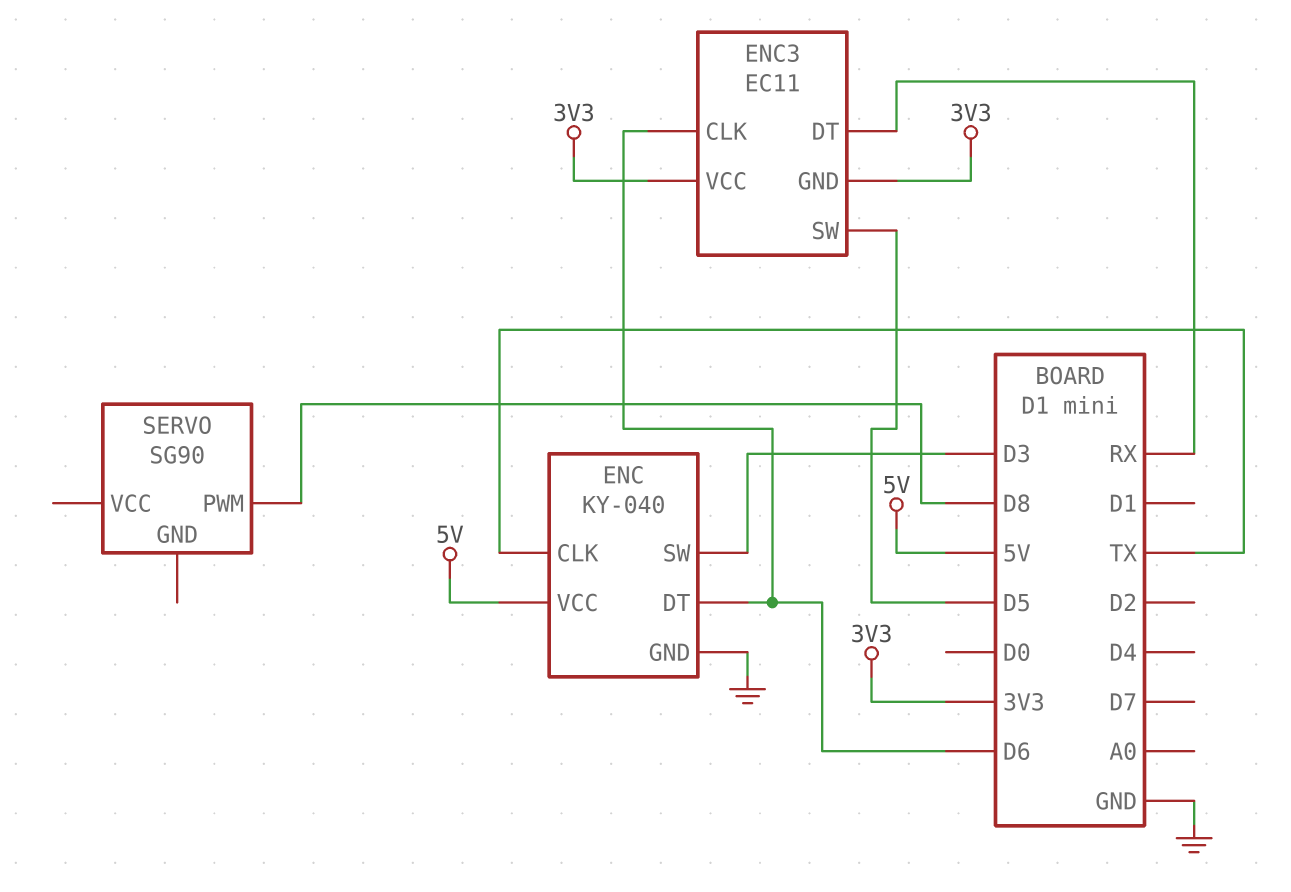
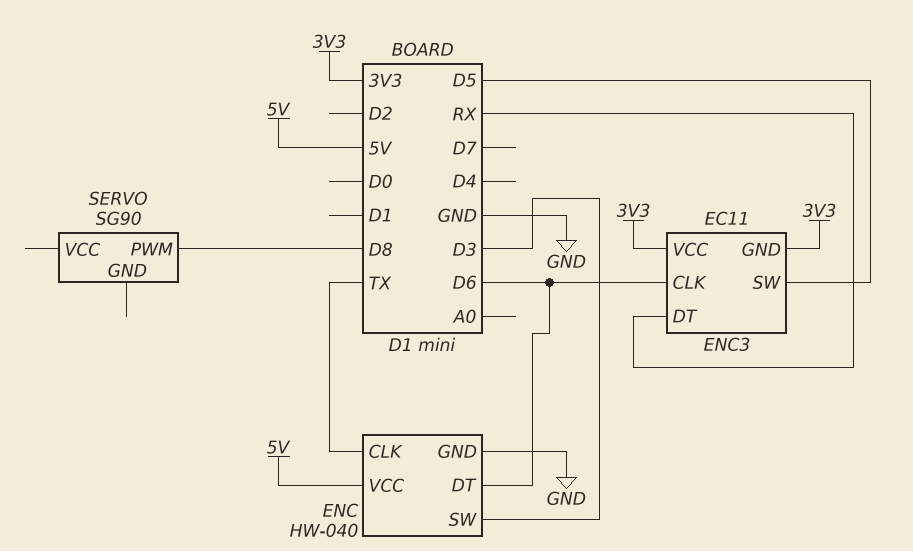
ENC: KY-040 -> HW-040

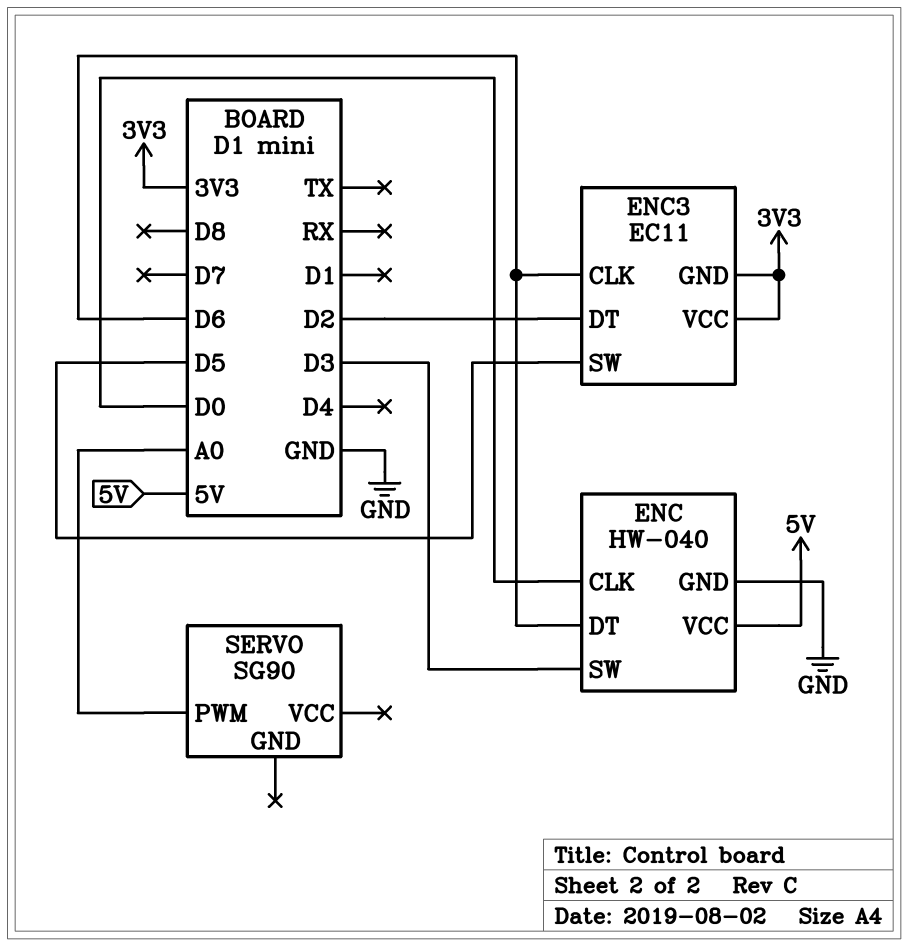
ENC pin CLK: TX -> D0
ENC3 pin DT: RX -> D2
SERVO pin PWM: D8 -> A0

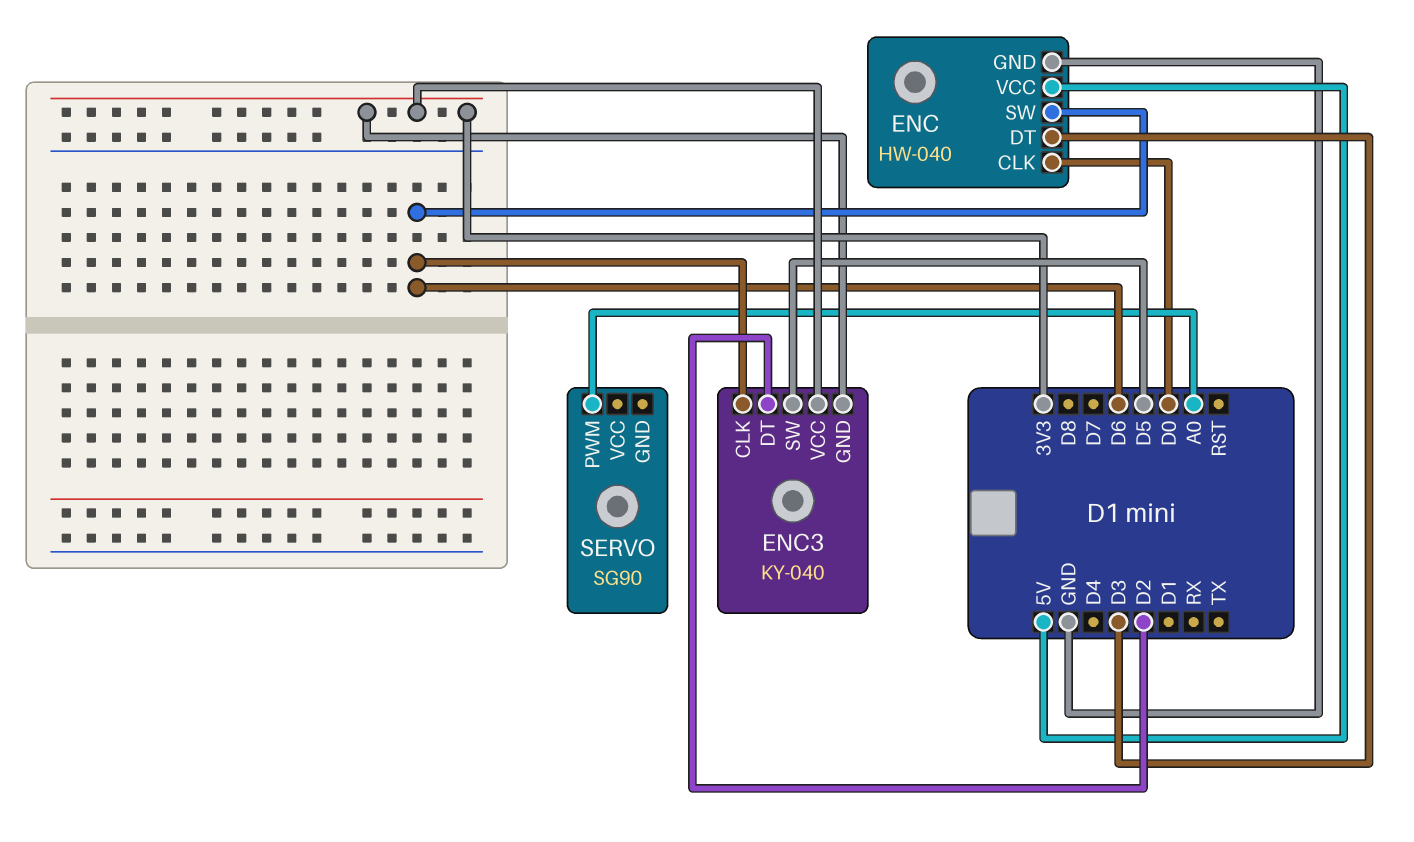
ENC pin DT: D6 -> D3
ENC pin SW: D3 -> D6
ENC3: EC11 -> KY-040

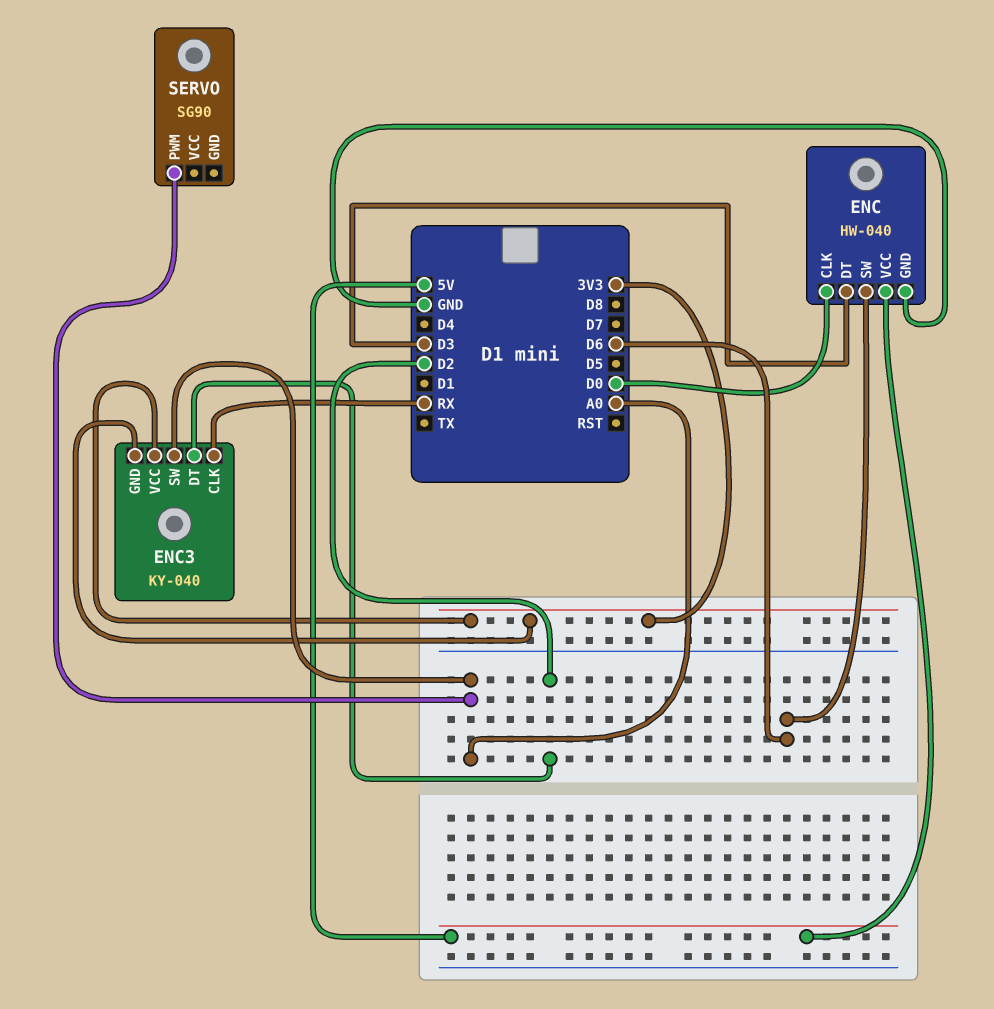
ENC3 pin CLK: D6 -> RX
ENC3 pin SW: D5 -> A0

